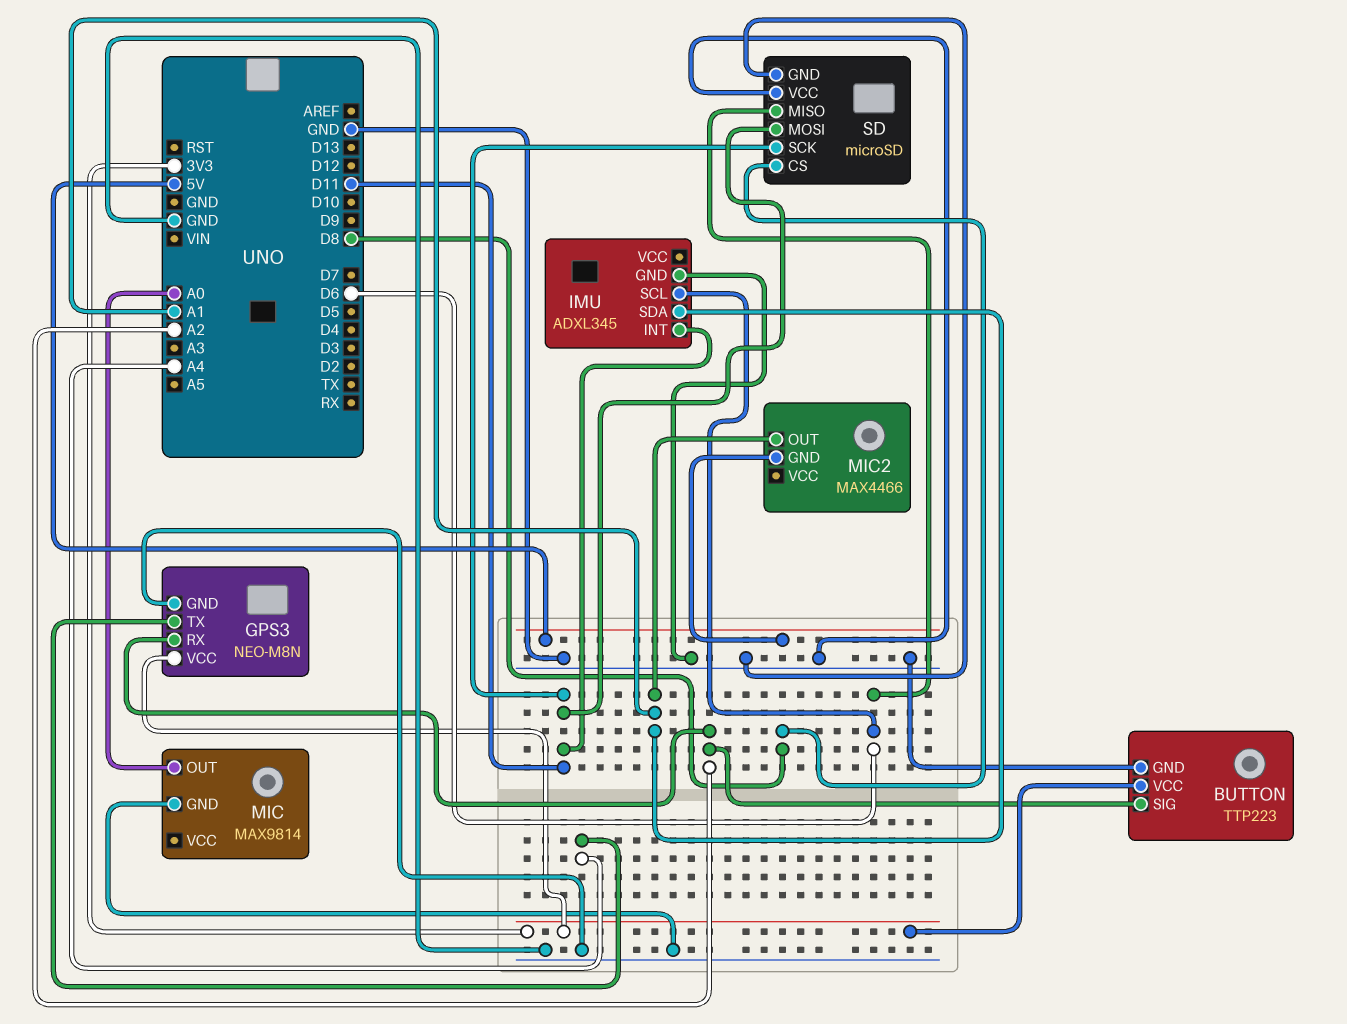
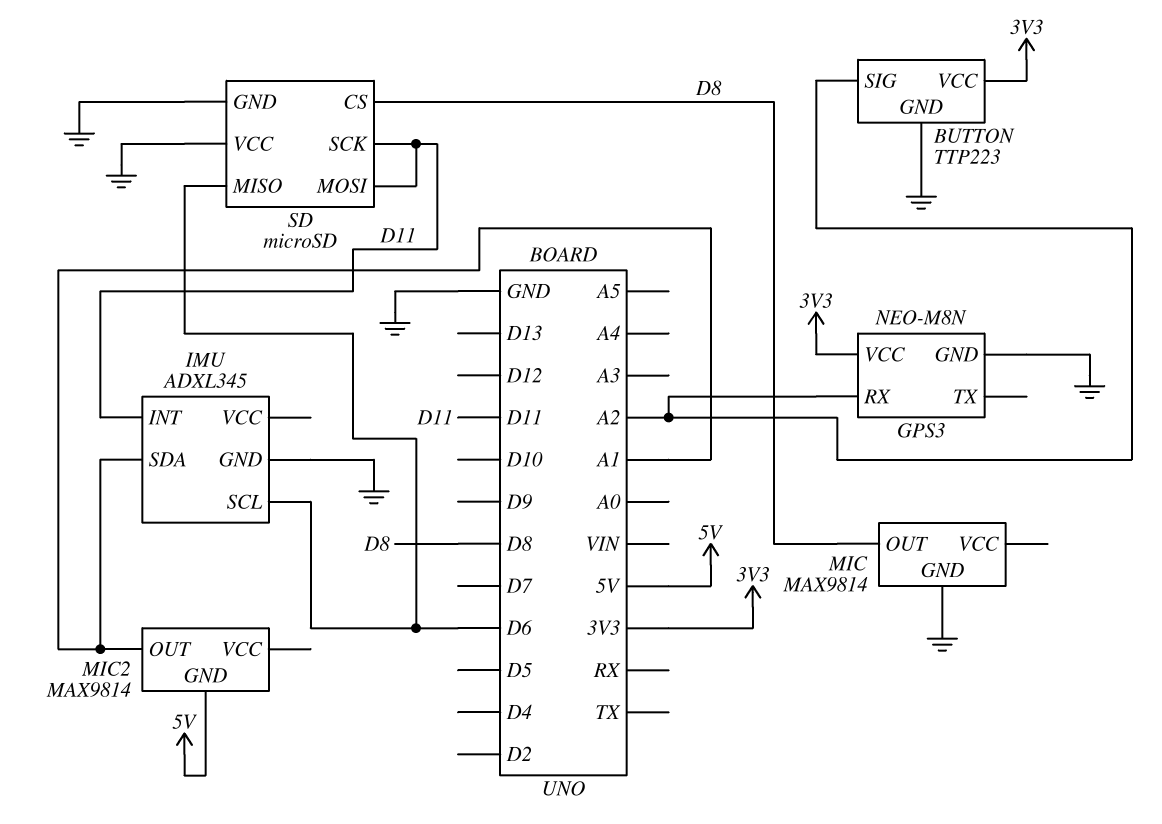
GPS3 pin TX: A4 -> none
MIC pin OUT: A0 -> D8
MIC2: MAX4466 -> MAX9814

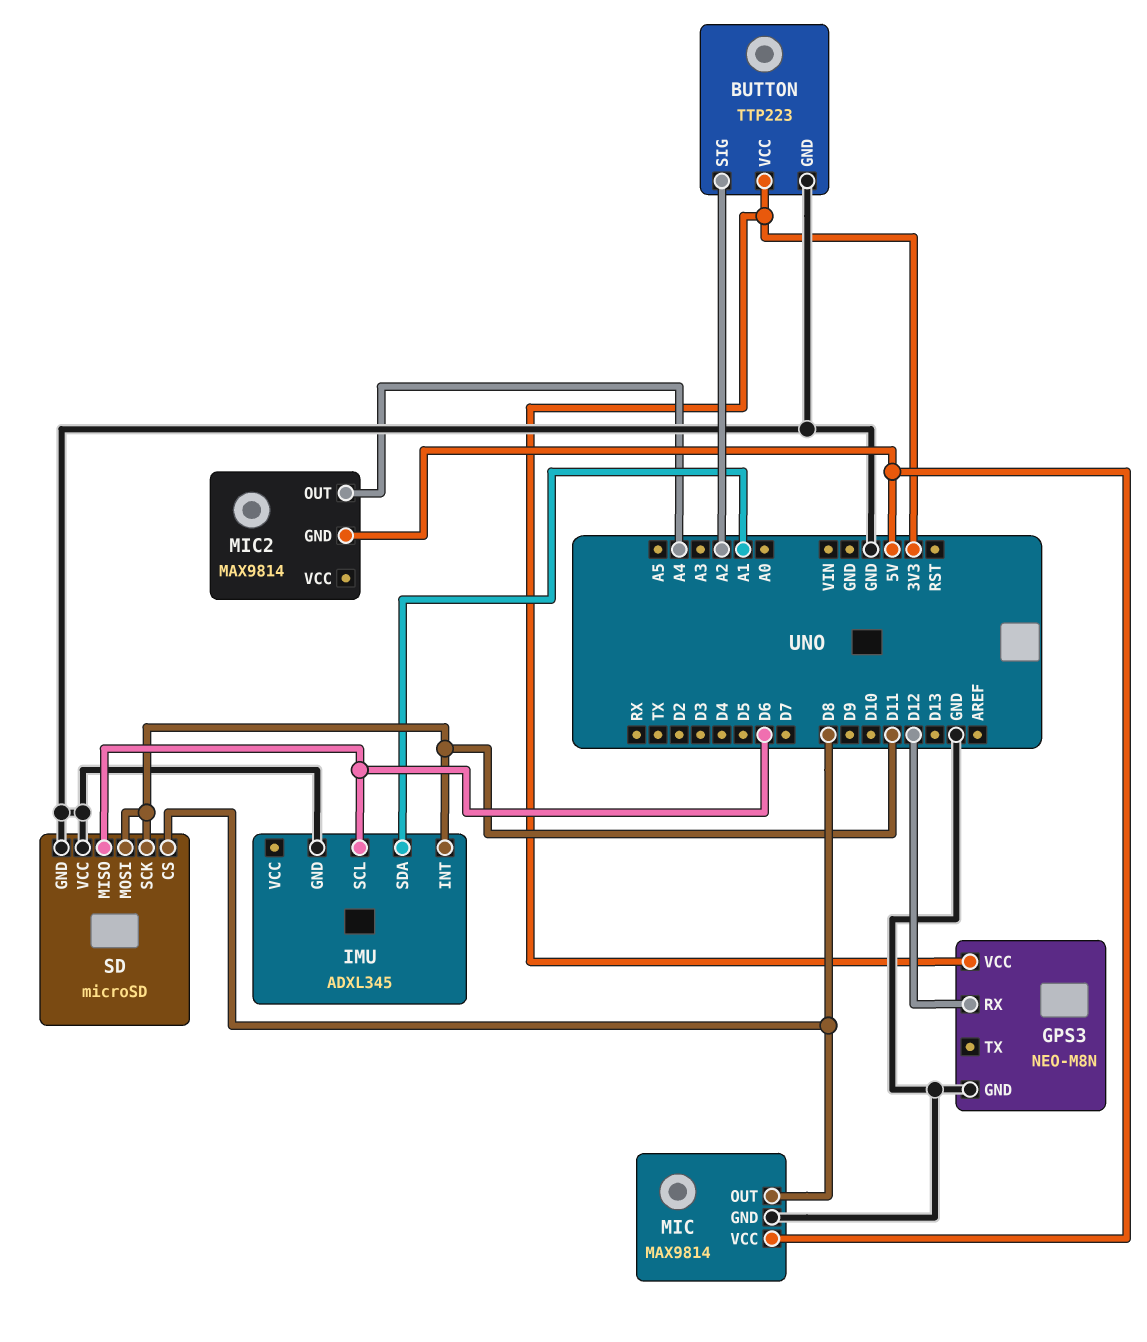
GPS3 pin RX: A2 -> D12
MIC pin VCC: none -> 5V
MIC2 pin OUT: A1 -> A4

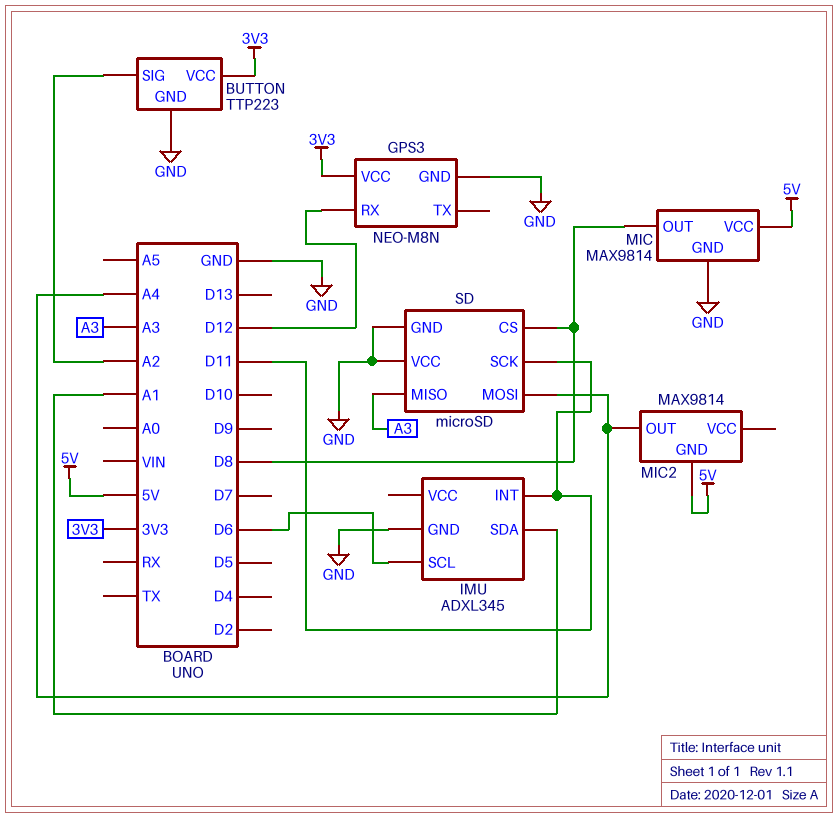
SD pin MISO: D6 -> A3
SD pin MOSI: D11 -> A4

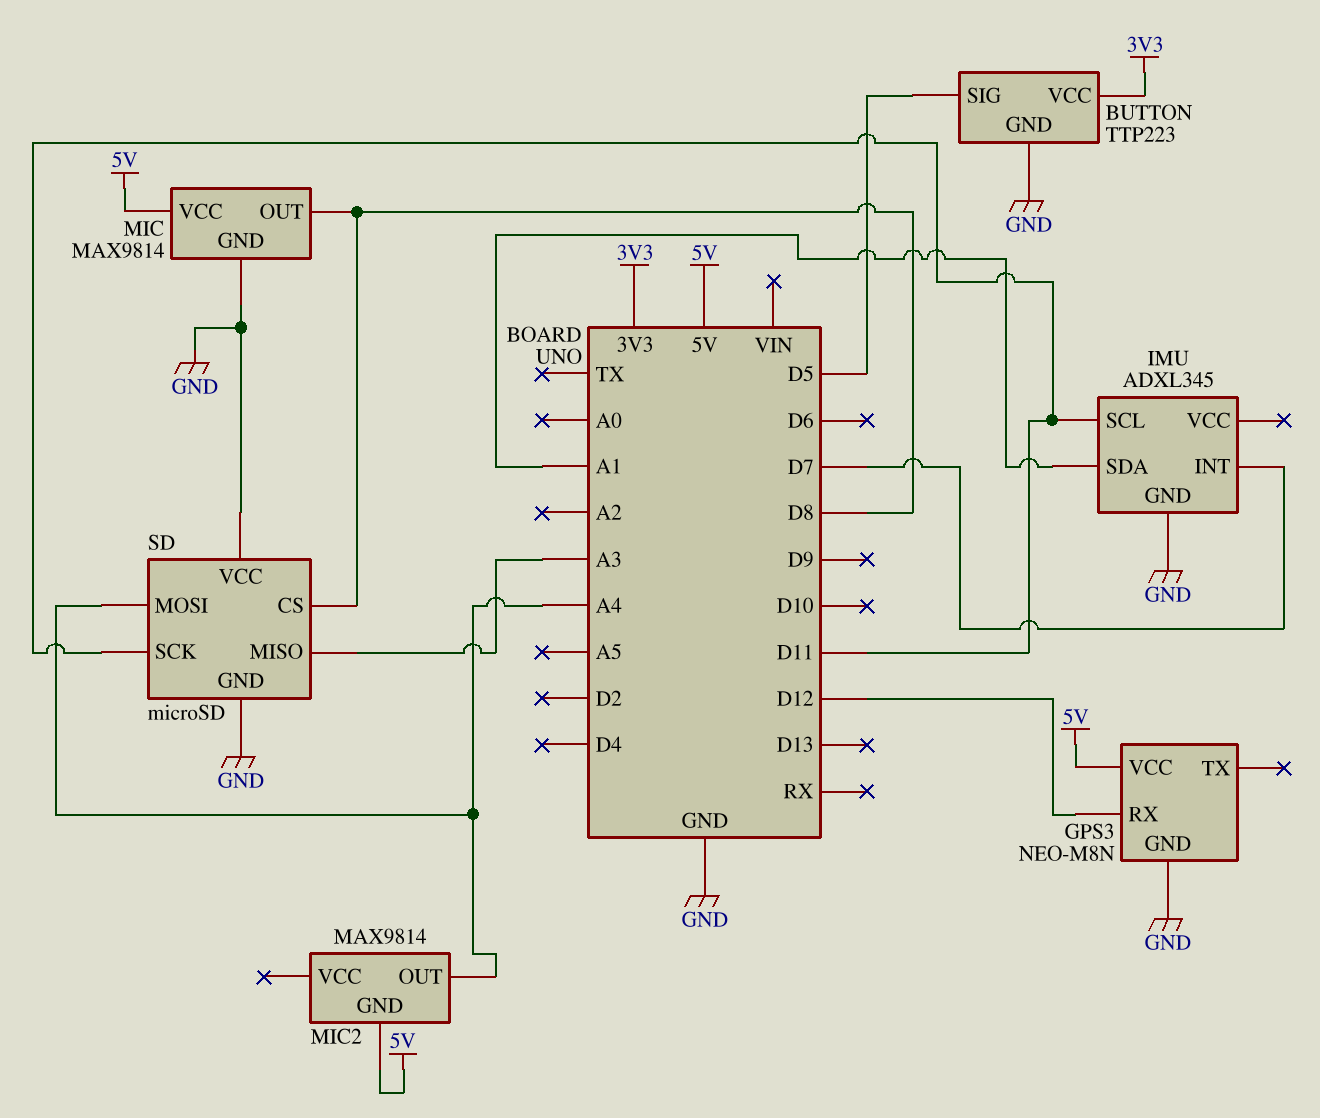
BUTTON pin SIG: A2 -> D5
GPS3 pin VCC: 3V3 -> 5V
IMU pin INT: D11 -> D7
IMU pin SCL: D6 -> D11

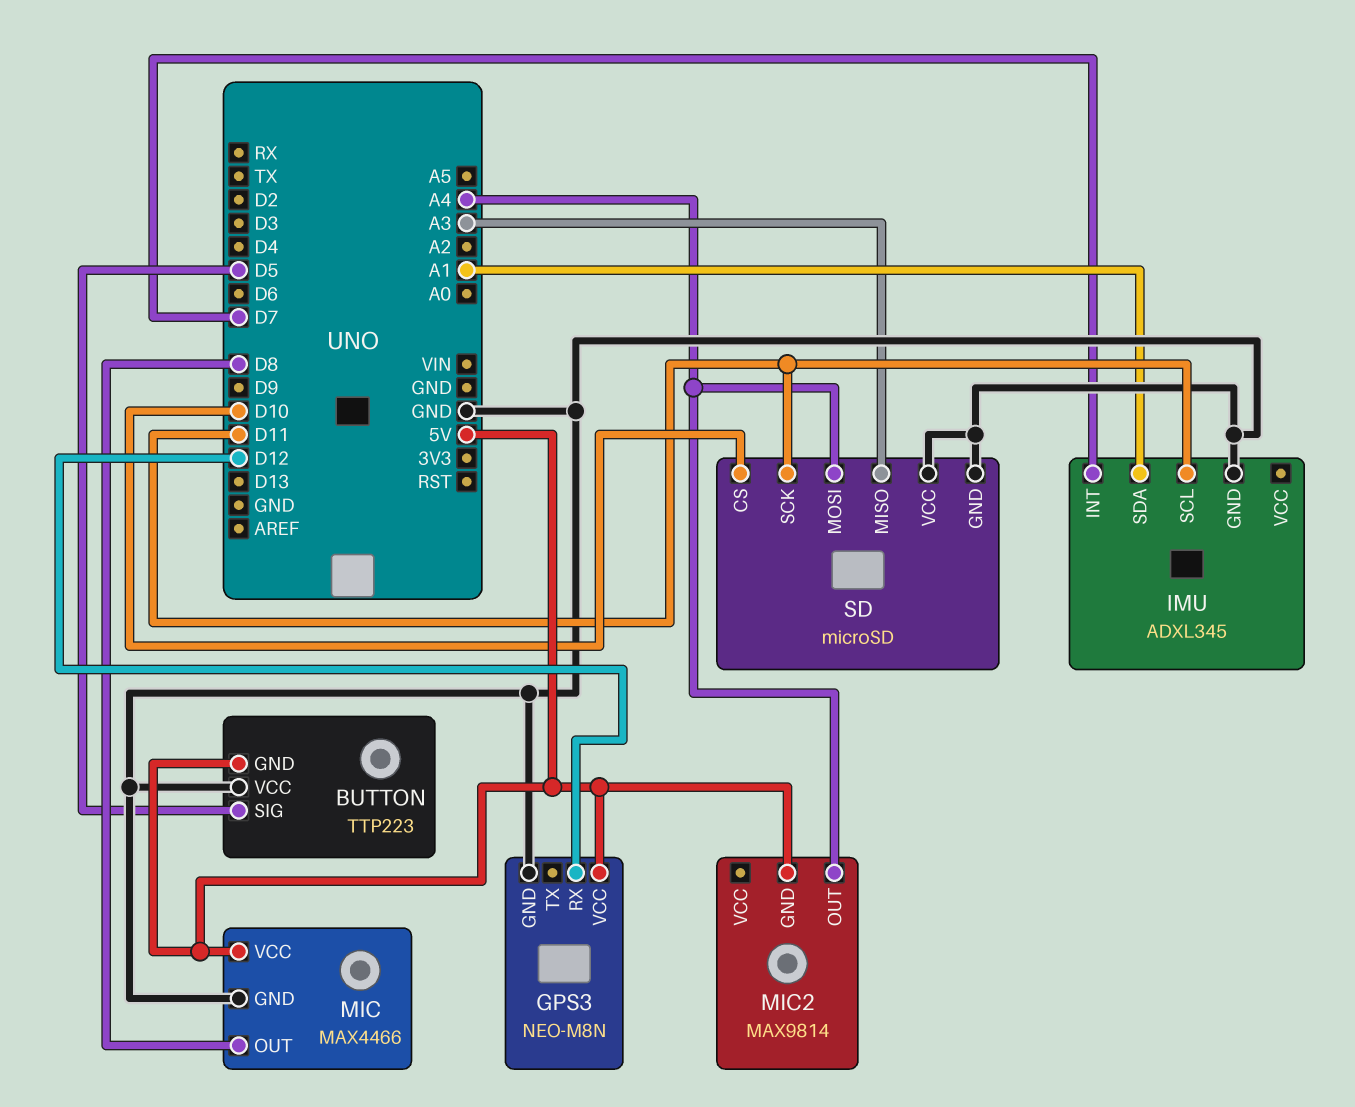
BUTTON pin GND: GND -> 5V
BUTTON pin VCC: 3V3 -> GND
MIC: MAX9814 -> MAX4466
SD pin CS: D8 -> D10

